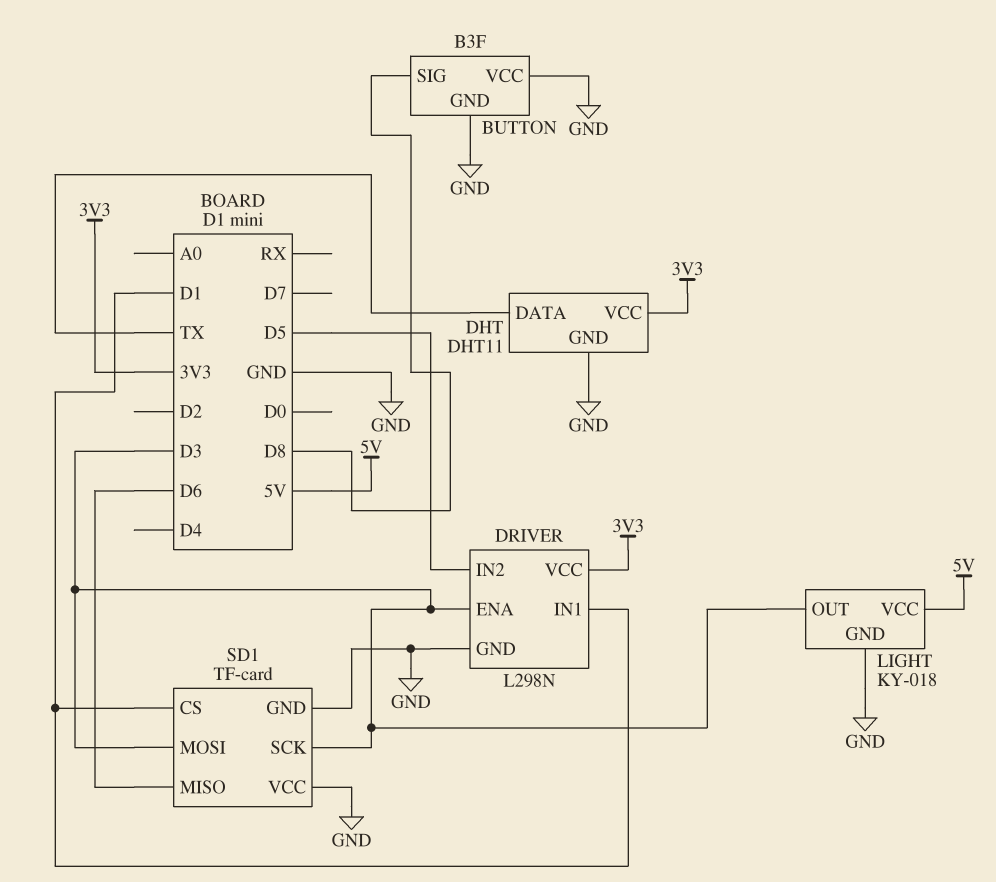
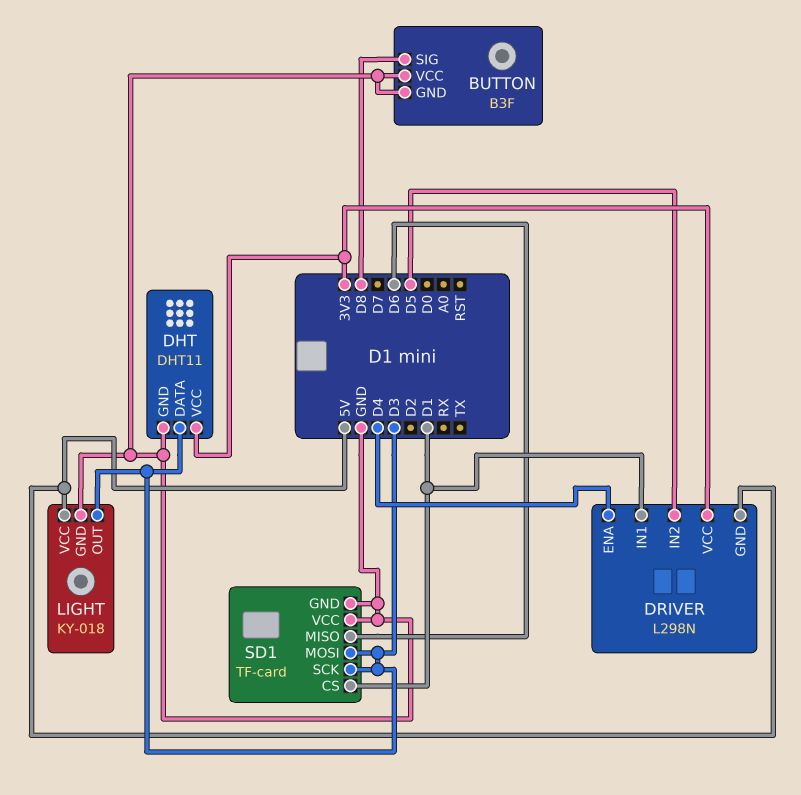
DHT pin DATA: TX -> D3
DRIVER pin ENA: D3 -> D4
DRIVER pin GND: GND -> 5V

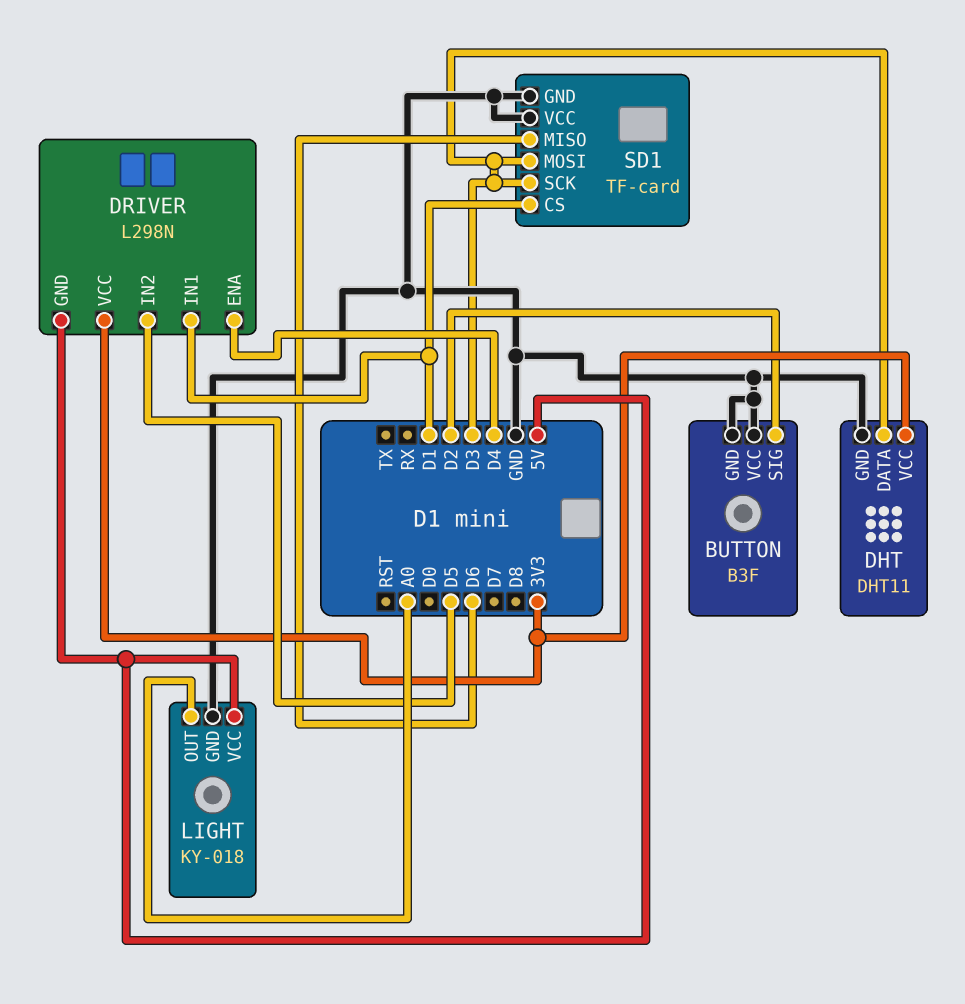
BUTTON pin SIG: D8 -> D2
LIGHT pin OUT: D3 -> A0

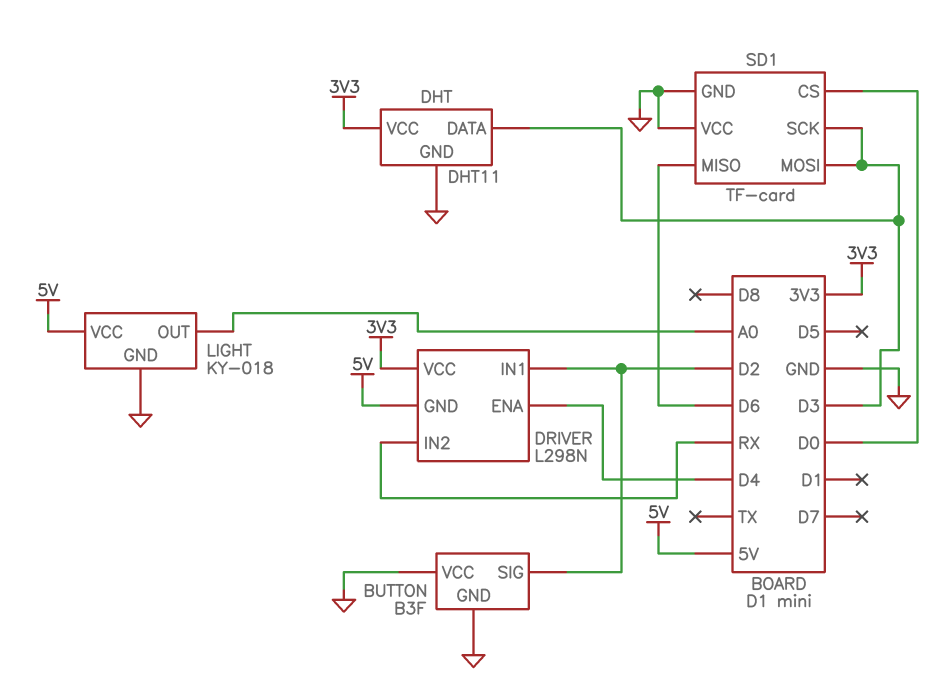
DRIVER pin IN1: D1 -> D2
DRIVER pin IN2: D5 -> RX
SD1 pin CS: D1 -> D0

